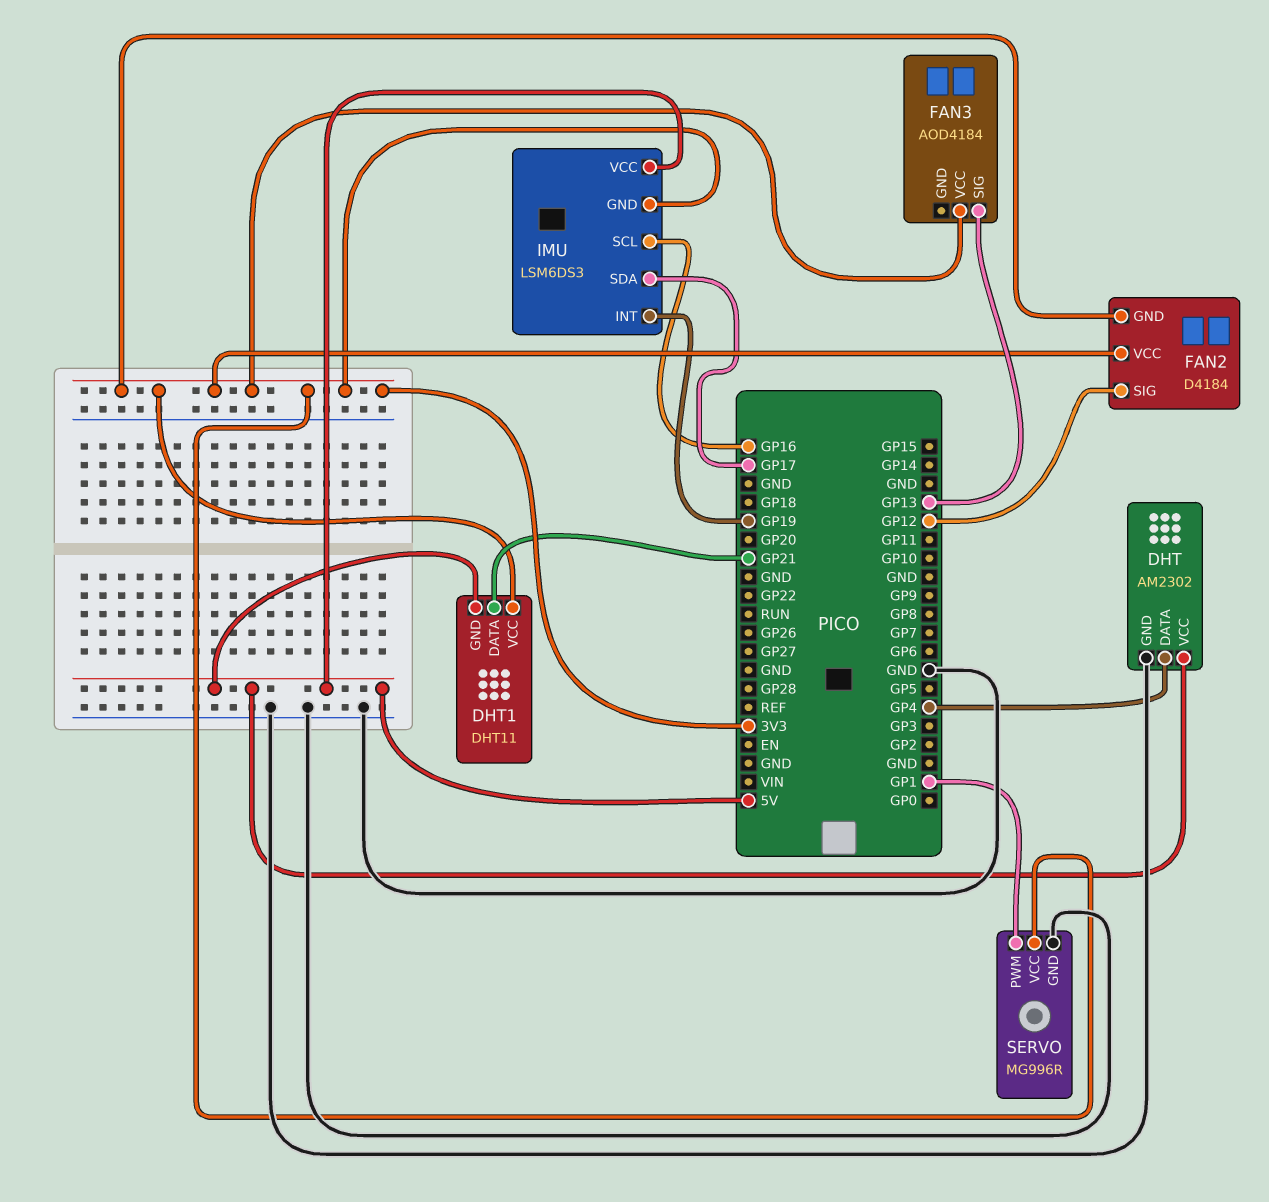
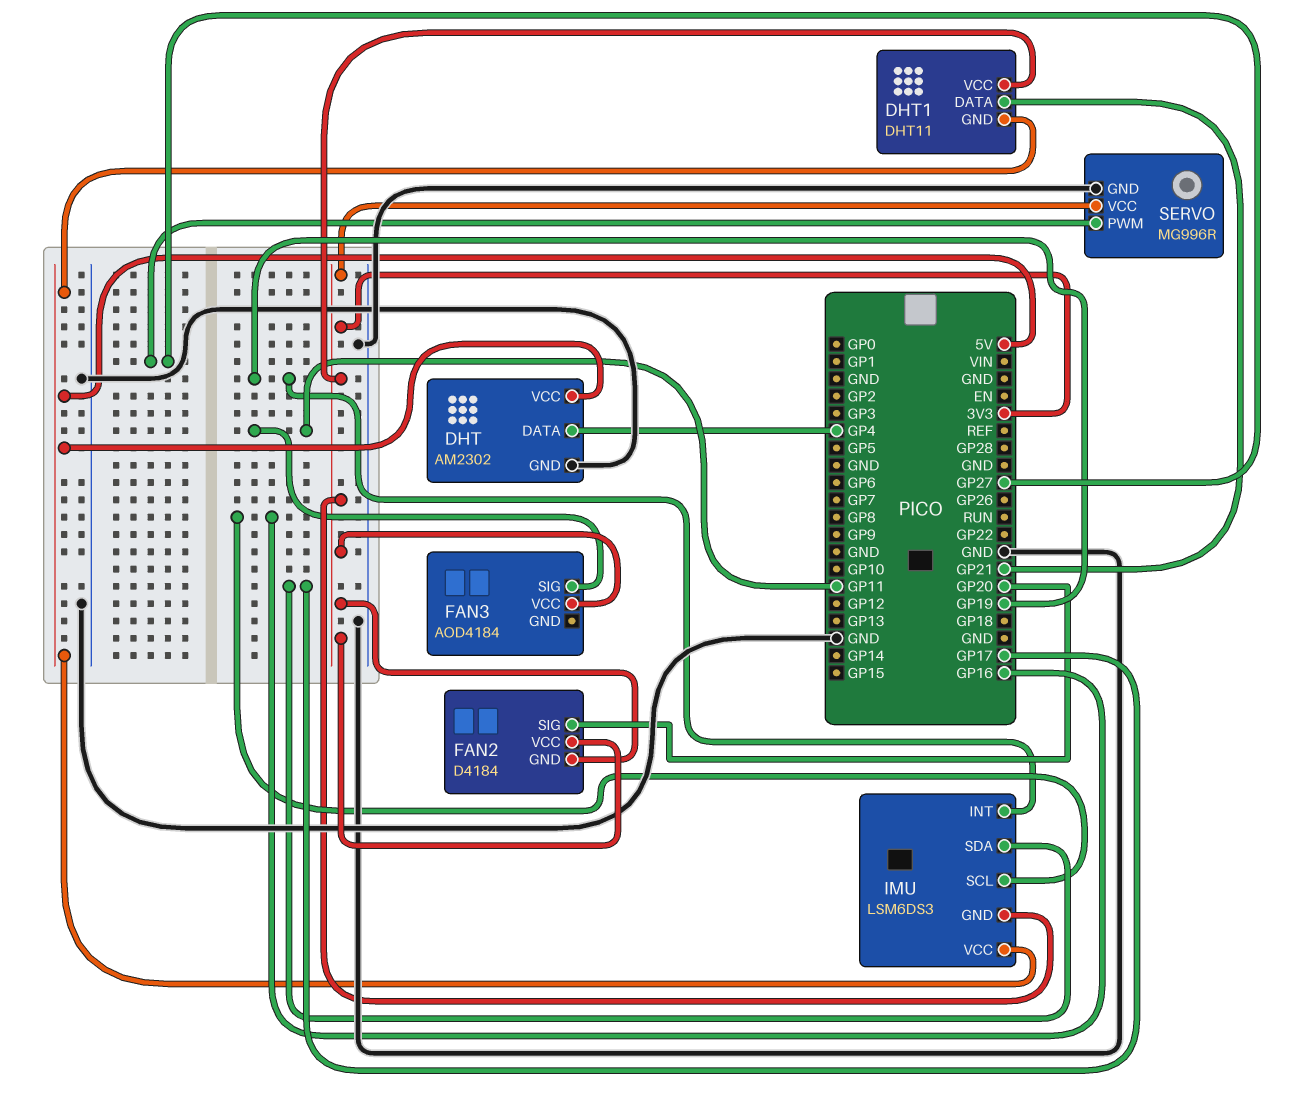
FAN2 pin SIG: GP12 -> GP20
FAN3 pin SIG: GP13 -> GP11
SERVO pin PWM: GP1 -> GP27

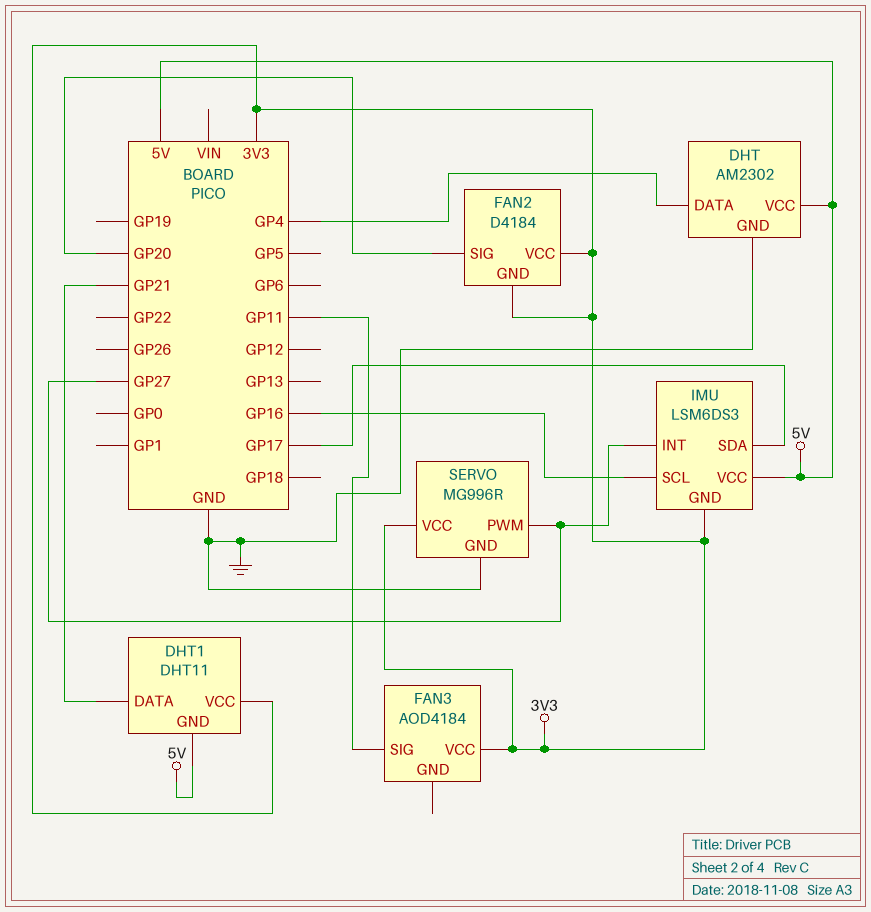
IMU pin INT: GP19 -> GP27

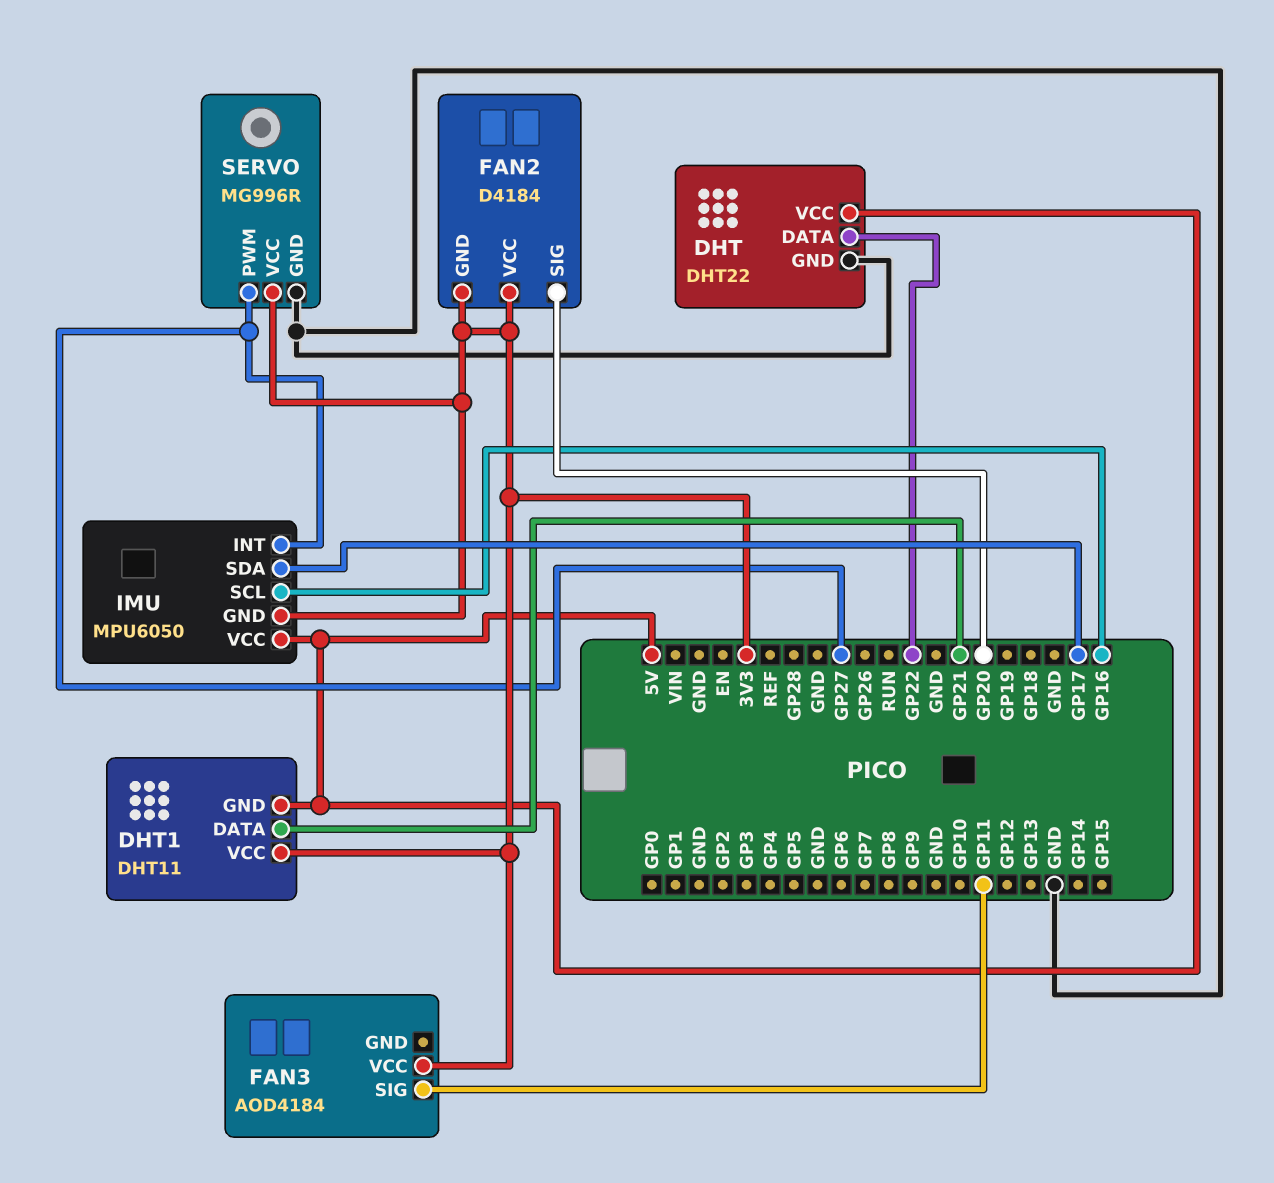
DHT: AM2302 -> DHT22
DHT pin DATA: GP4 -> GP22
IMU: LSM6DS3 -> MPU6050

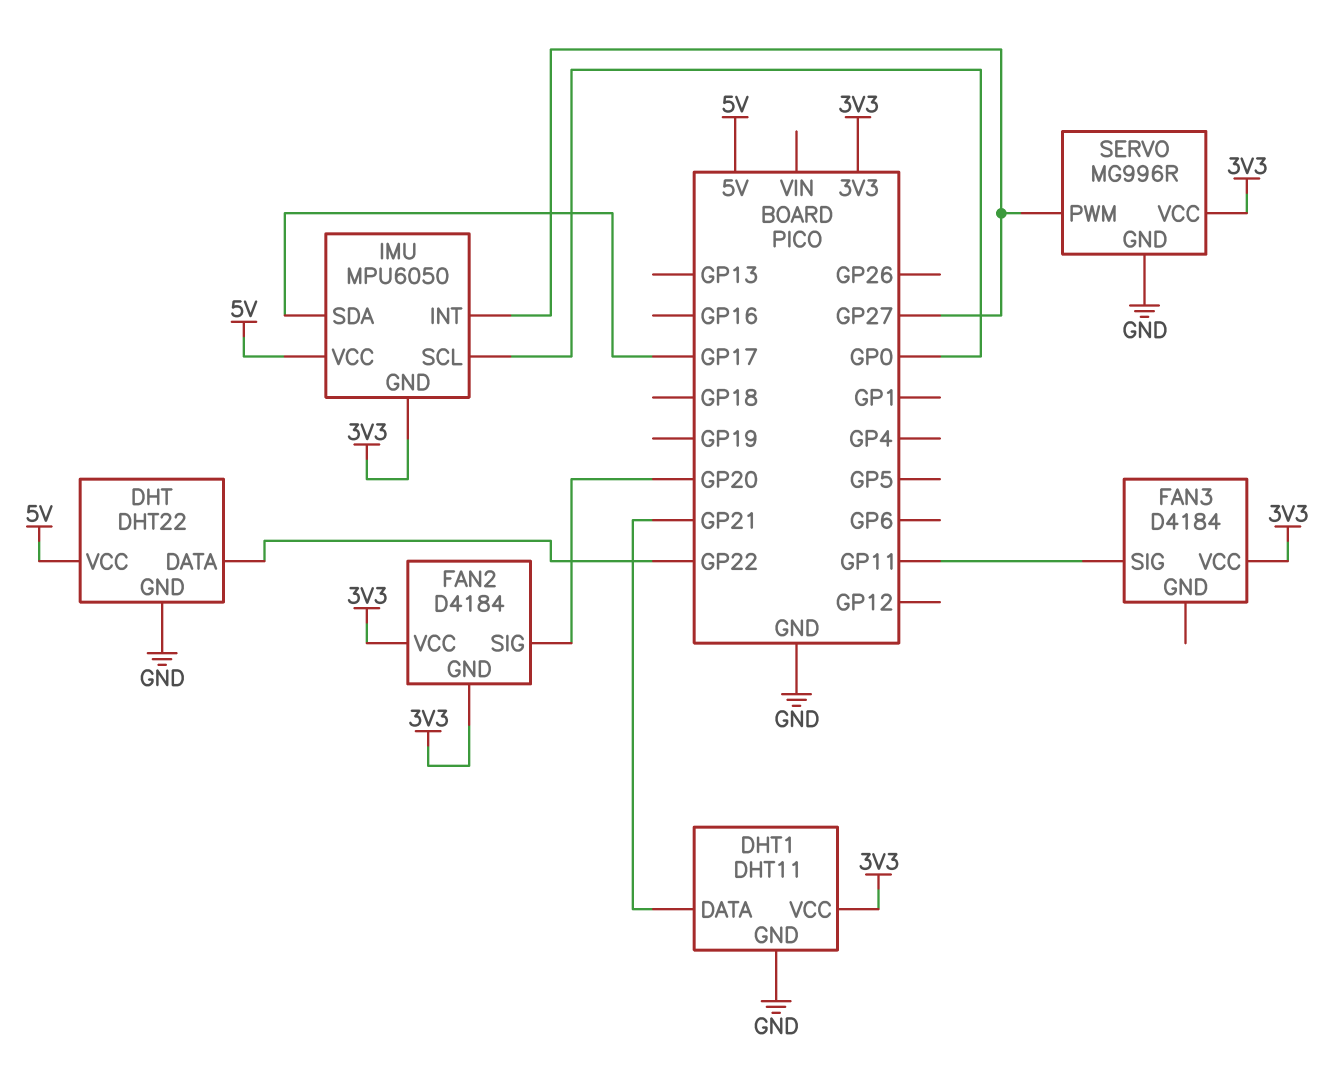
DHT1 pin GND: 5V -> GND
FAN3: AOD4184 -> D4184
IMU pin SCL: GP16 -> GP0

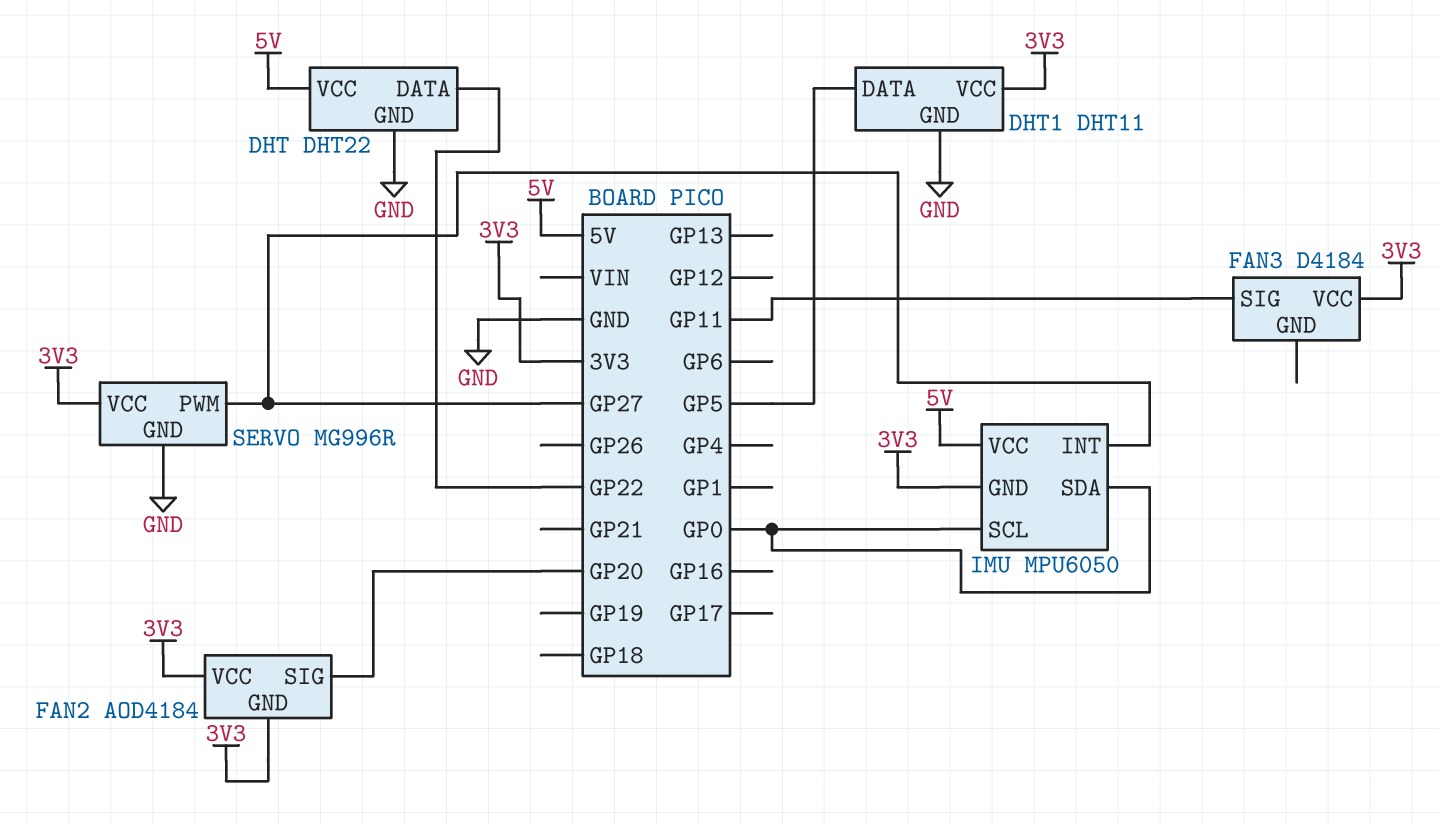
DHT1 pin DATA: GP21 -> GP5
FAN2: D4184 -> AOD4184
IMU pin SDA: GP17 -> GP0

